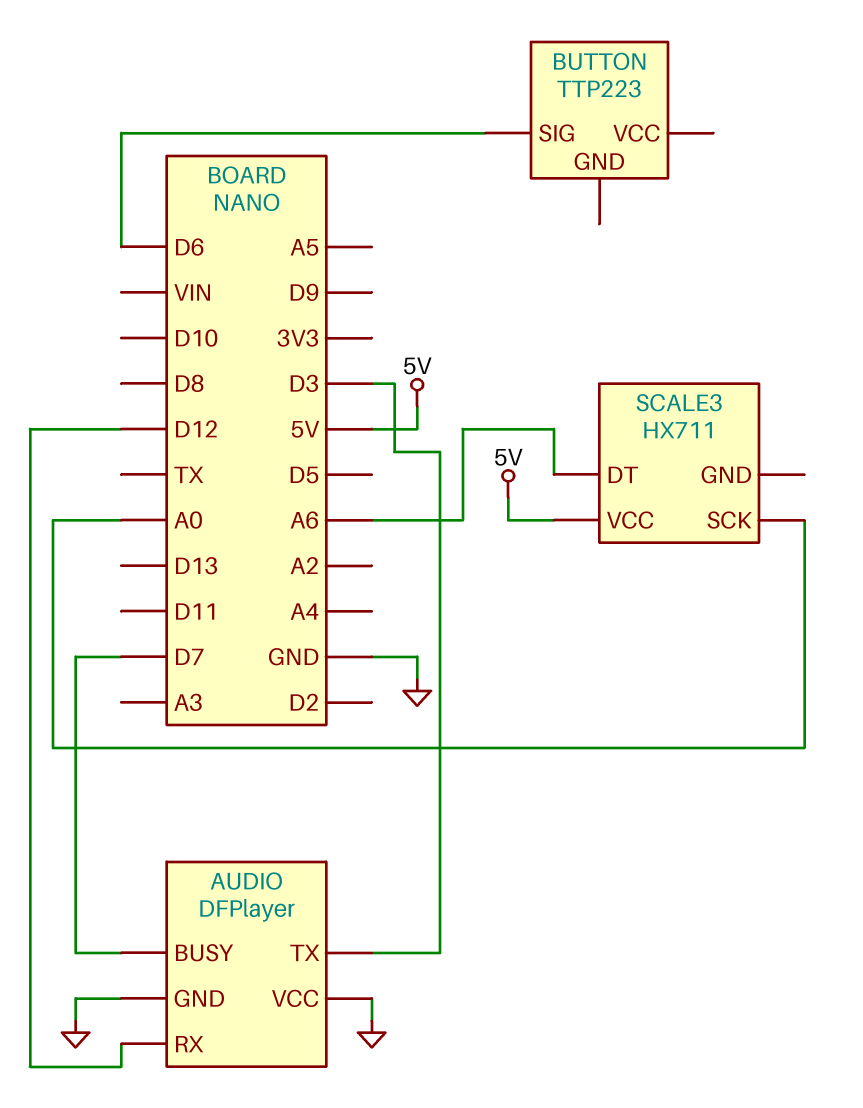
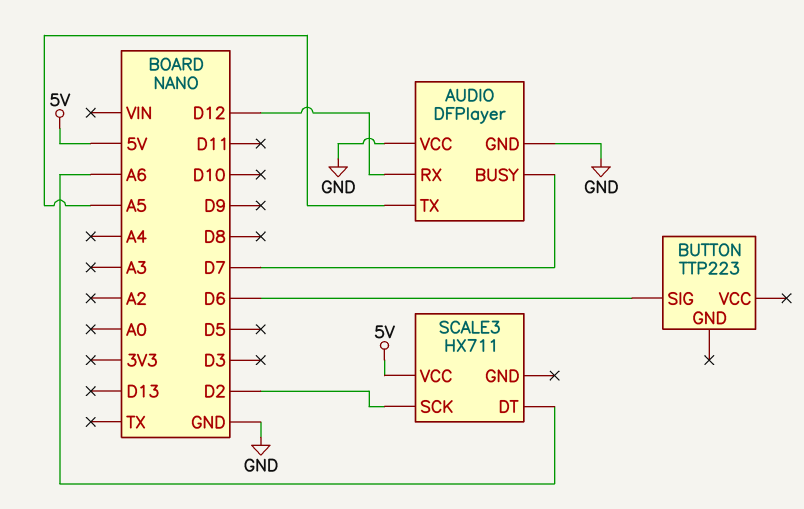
AUDIO pin TX: D3 -> A5
SCALE3 pin SCK: A0 -> D2

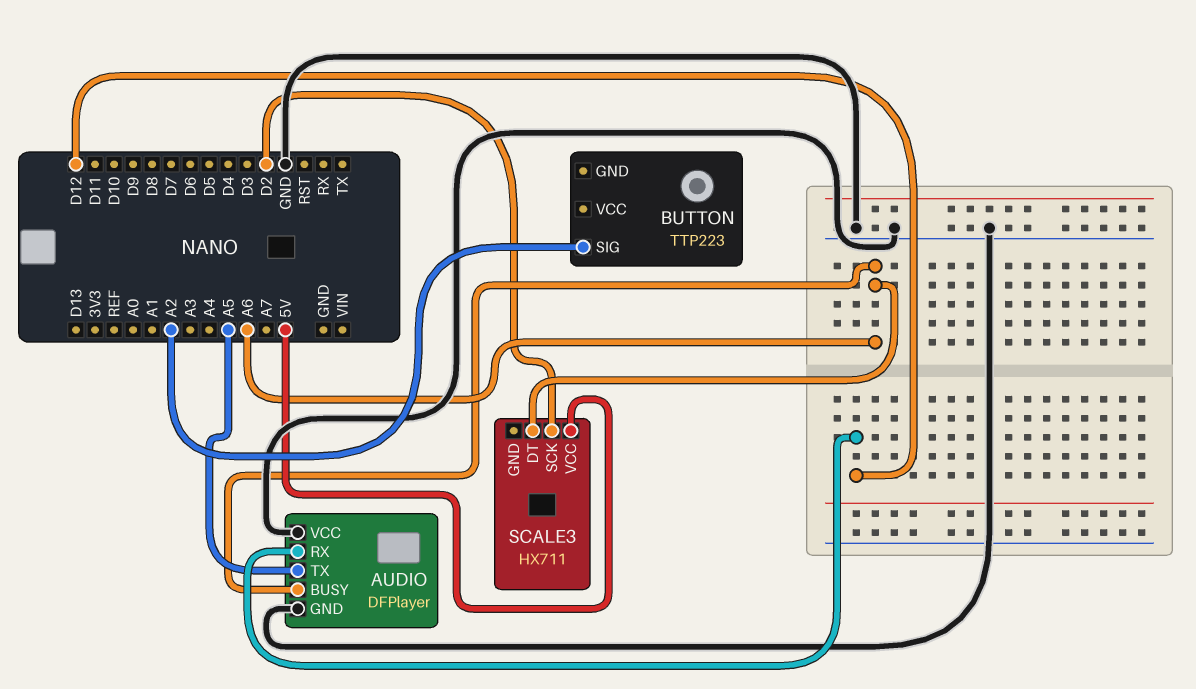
AUDIO pin BUSY: D7 -> A6
BUTTON pin SIG: D6 -> A2

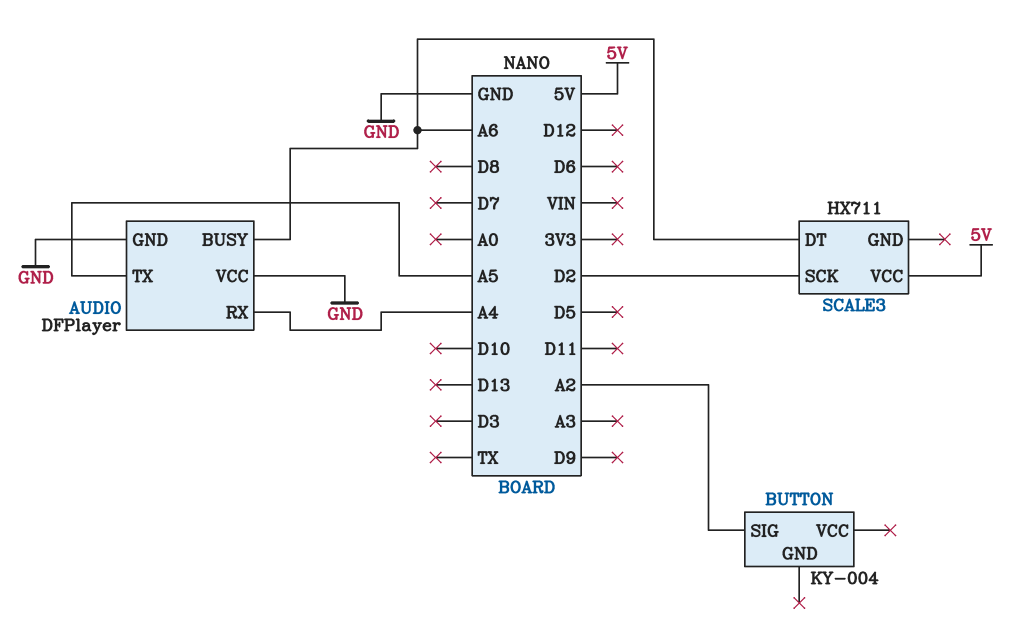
AUDIO pin RX: D12 -> A4
BUTTON: TTP223 -> KY-004

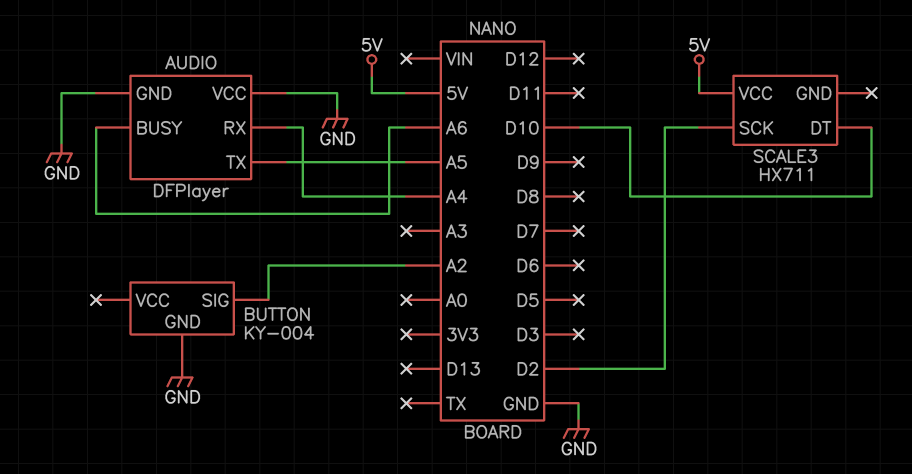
BUTTON pin GND: none -> GND
SCALE3 pin DT: A6 -> D10

